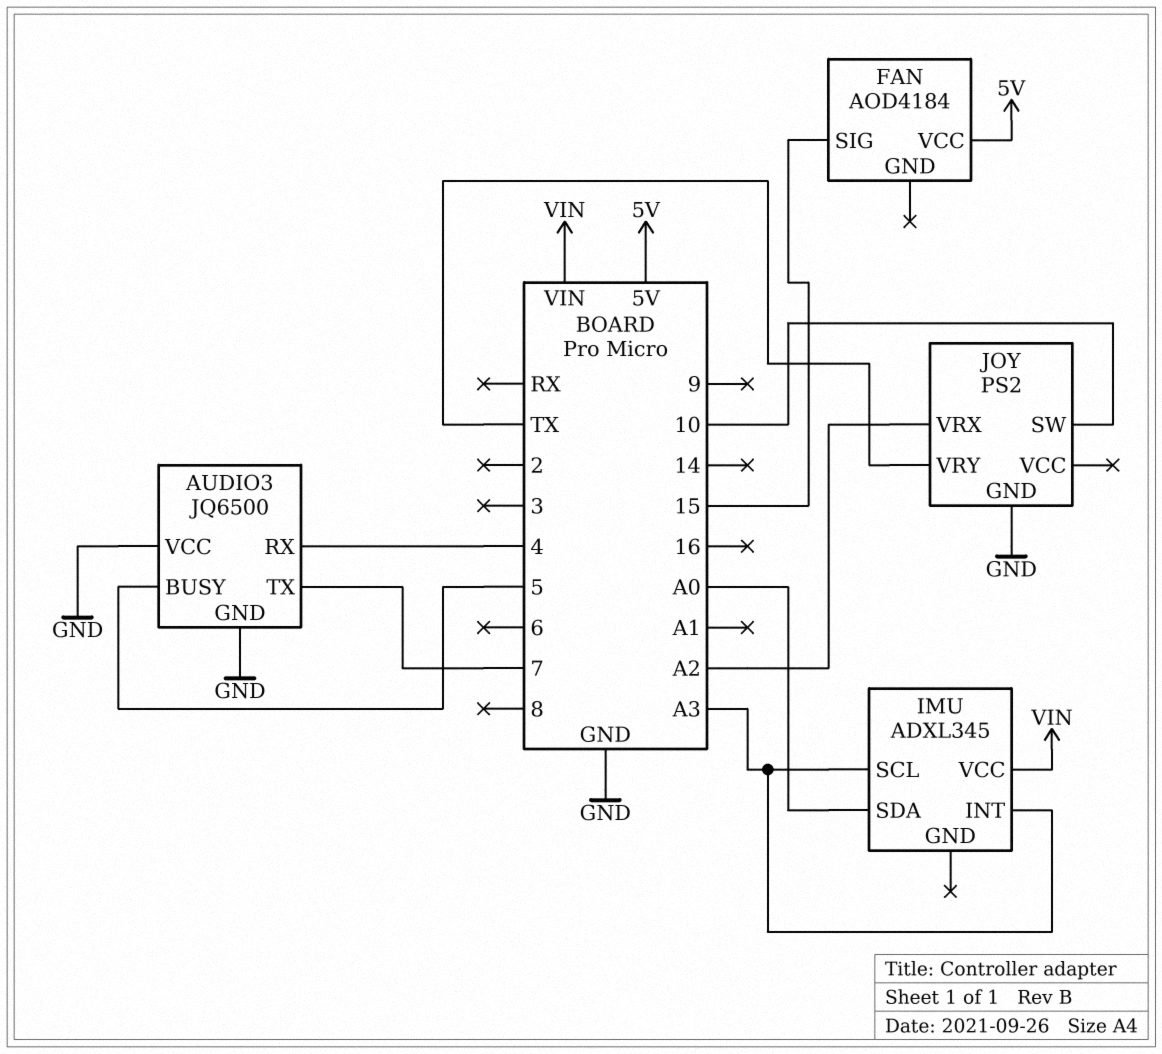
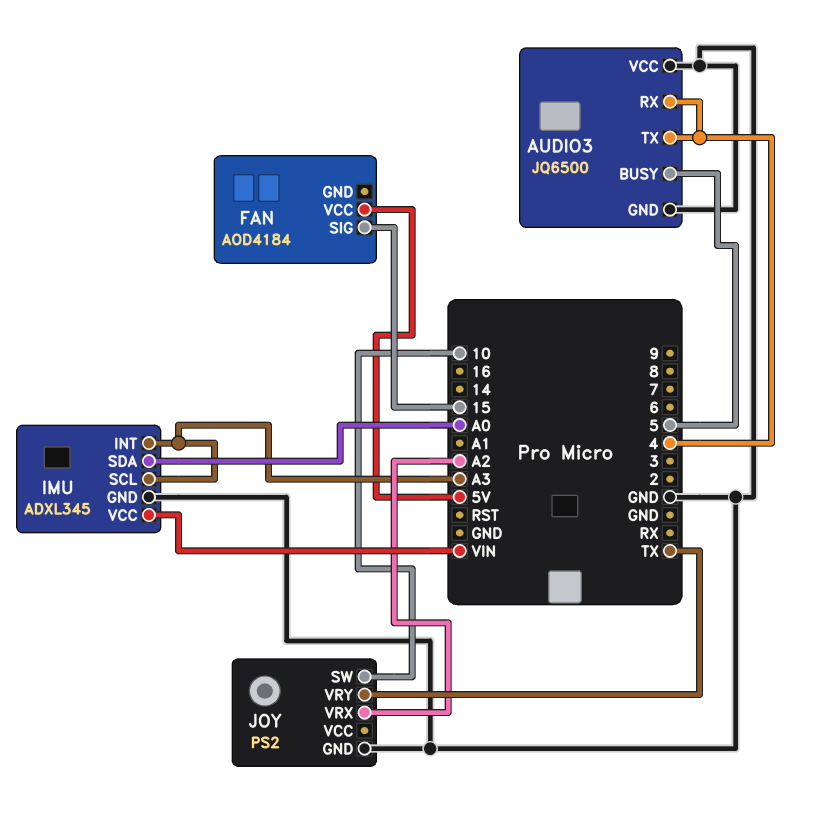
AUDIO3 pin TX: 7 -> 4
IMU pin GND: none -> GND

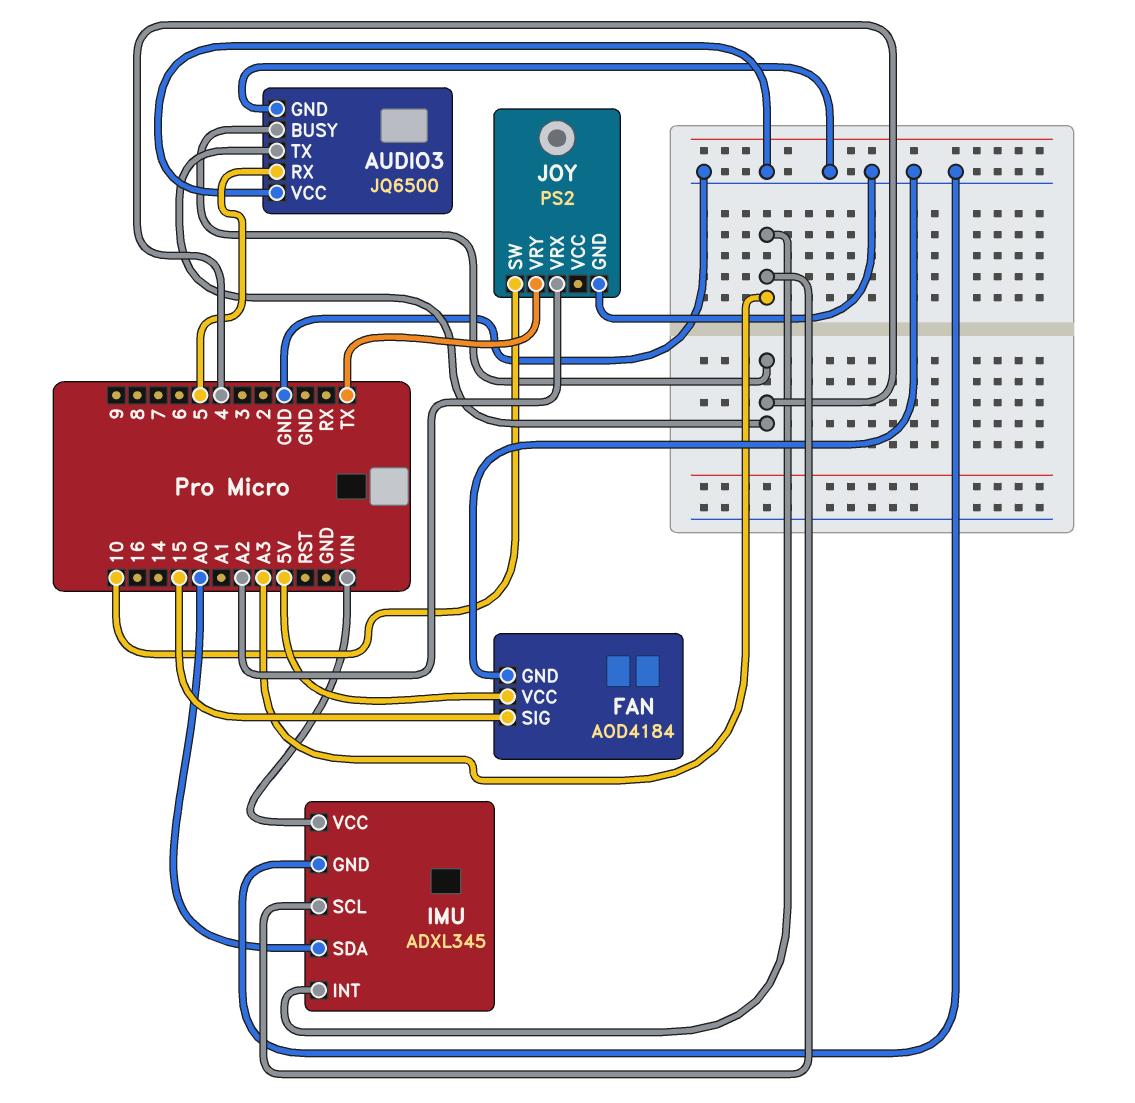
AUDIO3 pin BUSY: 5 -> 4
AUDIO3 pin RX: 4 -> 5
FAN pin GND: none -> GND

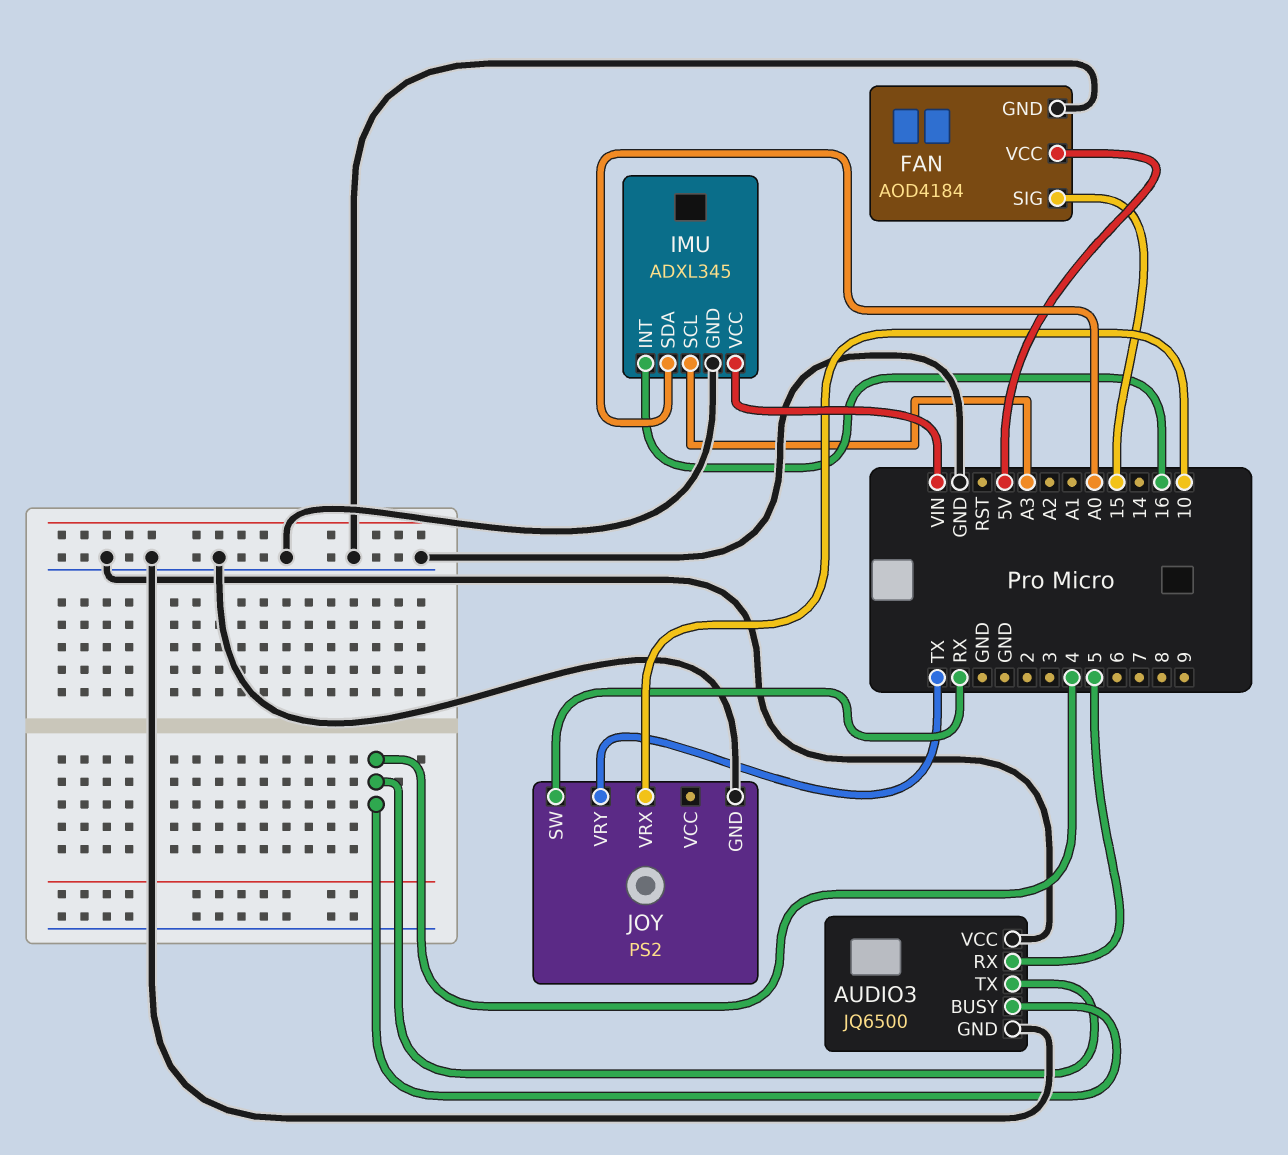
IMU pin INT: A3 -> 16
JOY pin SW: 10 -> RX
JOY pin VRX: A2 -> 10

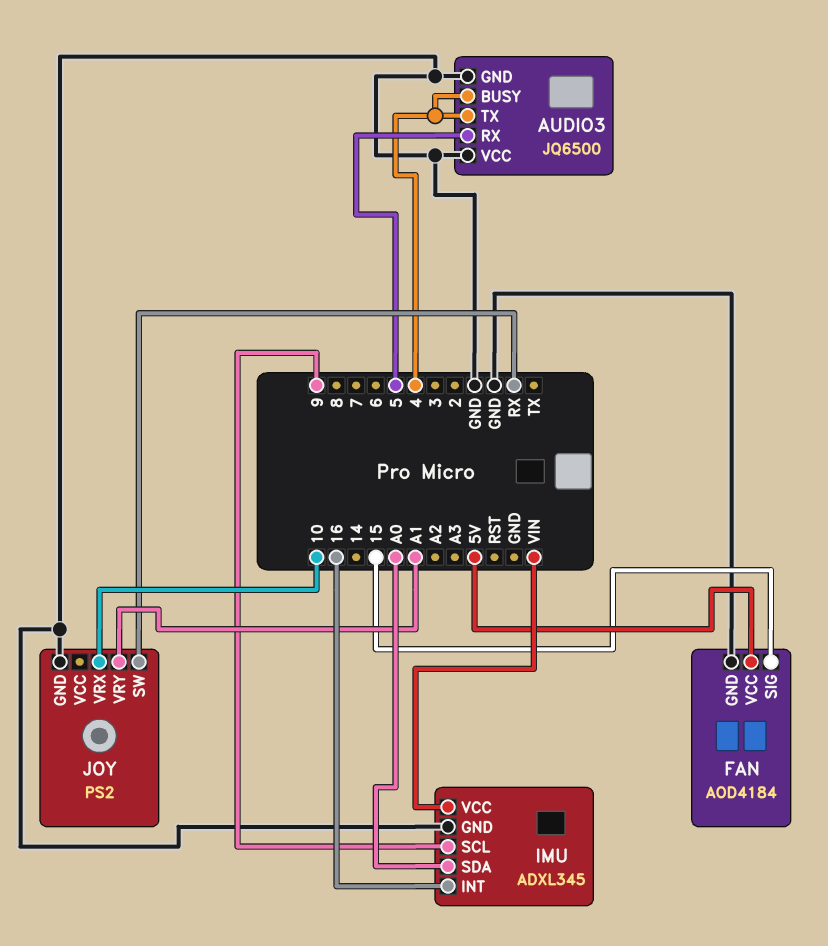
IMU pin SCL: A3 -> 9
JOY pin VRY: TX -> A1

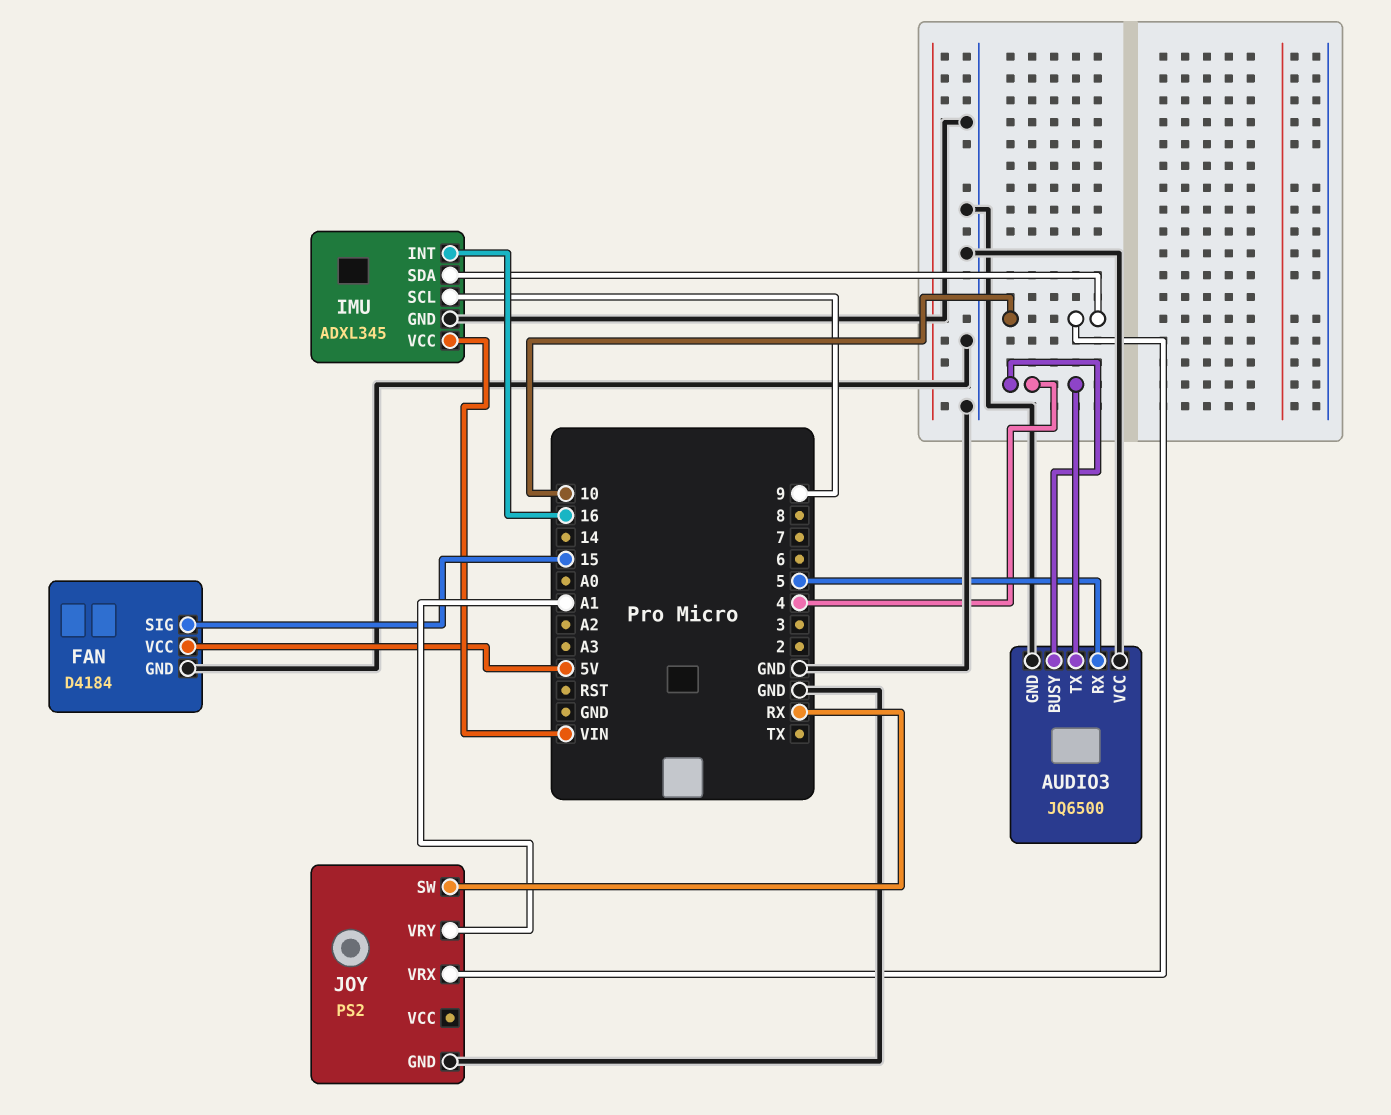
FAN: AOD4184 -> D4184
IMU pin SDA: A0 -> 10

